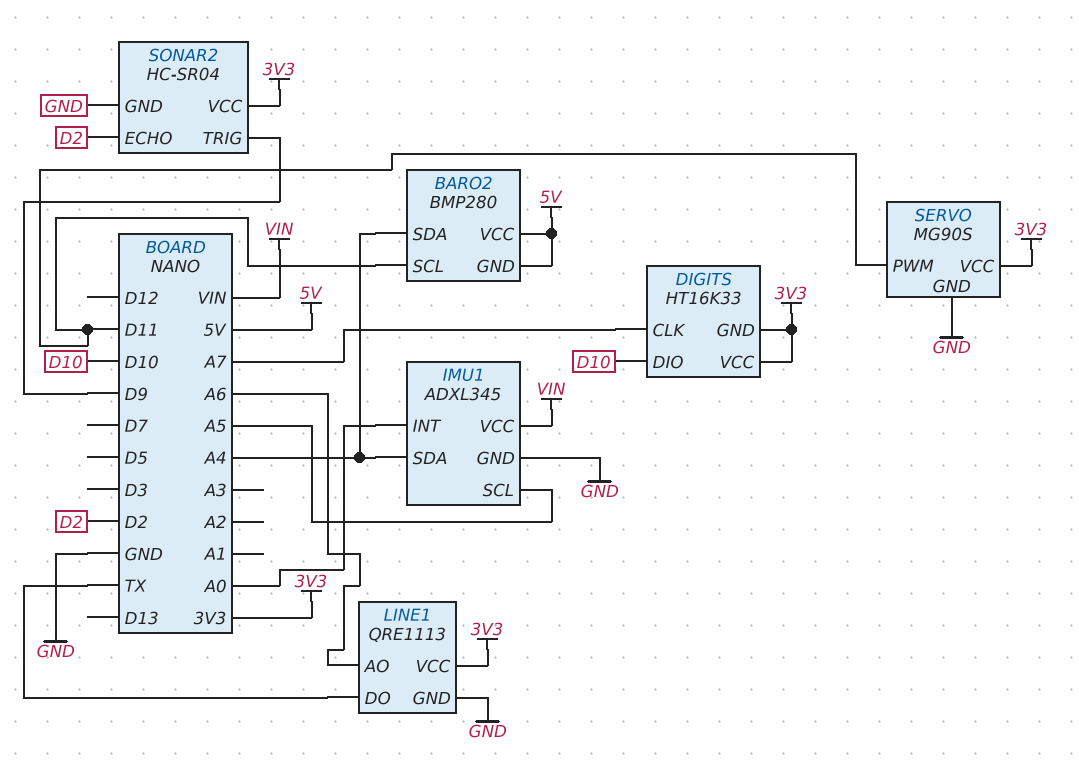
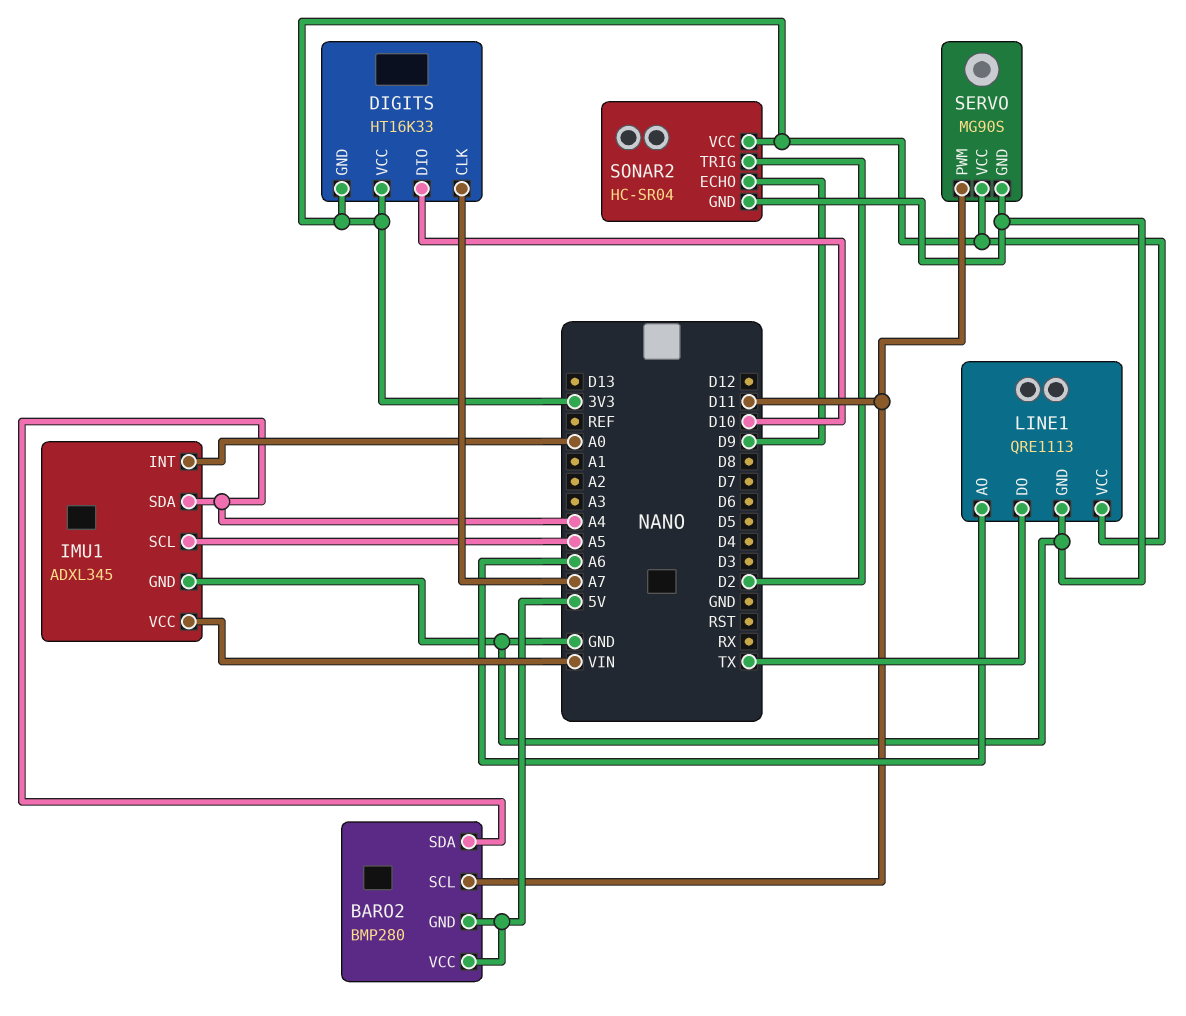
SONAR2 pin ECHO: D2 -> D9
SONAR2 pin TRIG: D9 -> D2

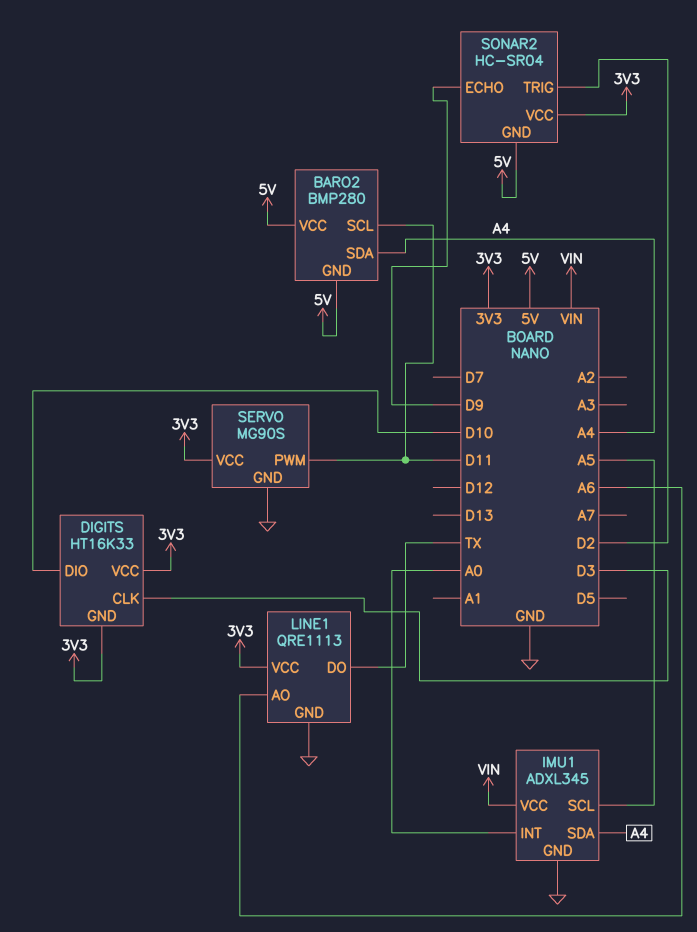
DIGITS pin CLK: A7 -> D3
SONAR2 pin GND: GND -> 5V

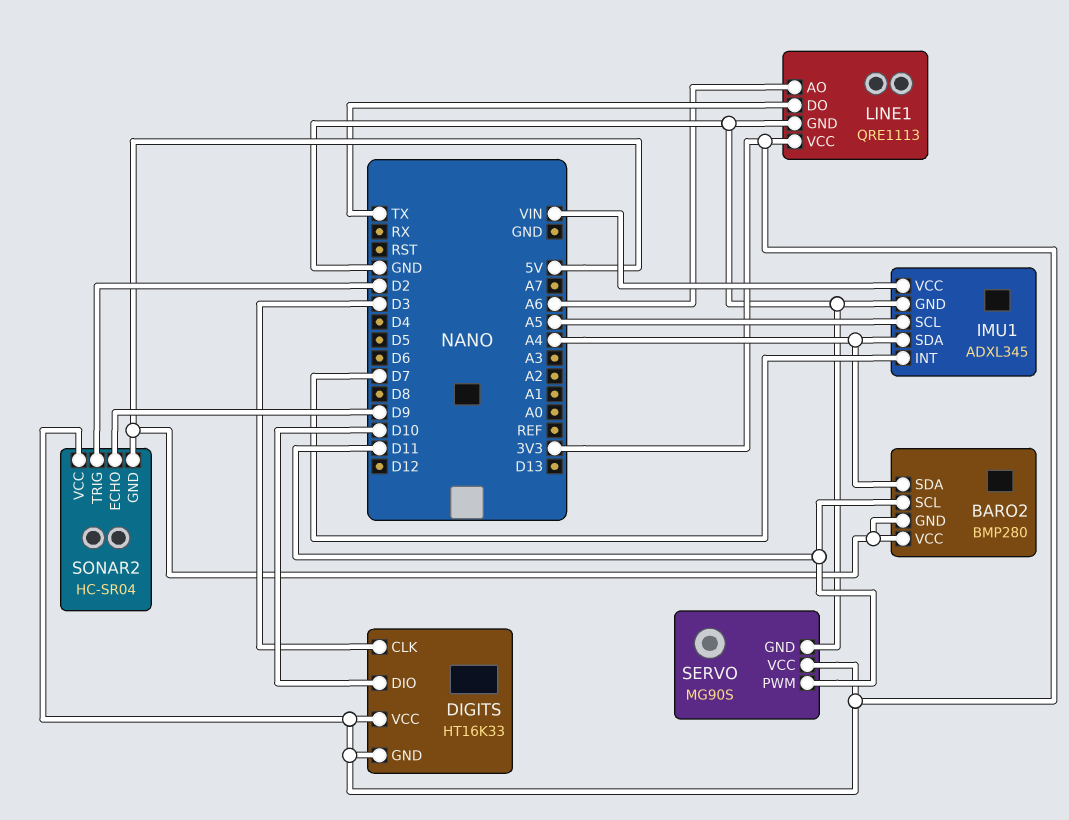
IMU1 pin INT: A0 -> D7

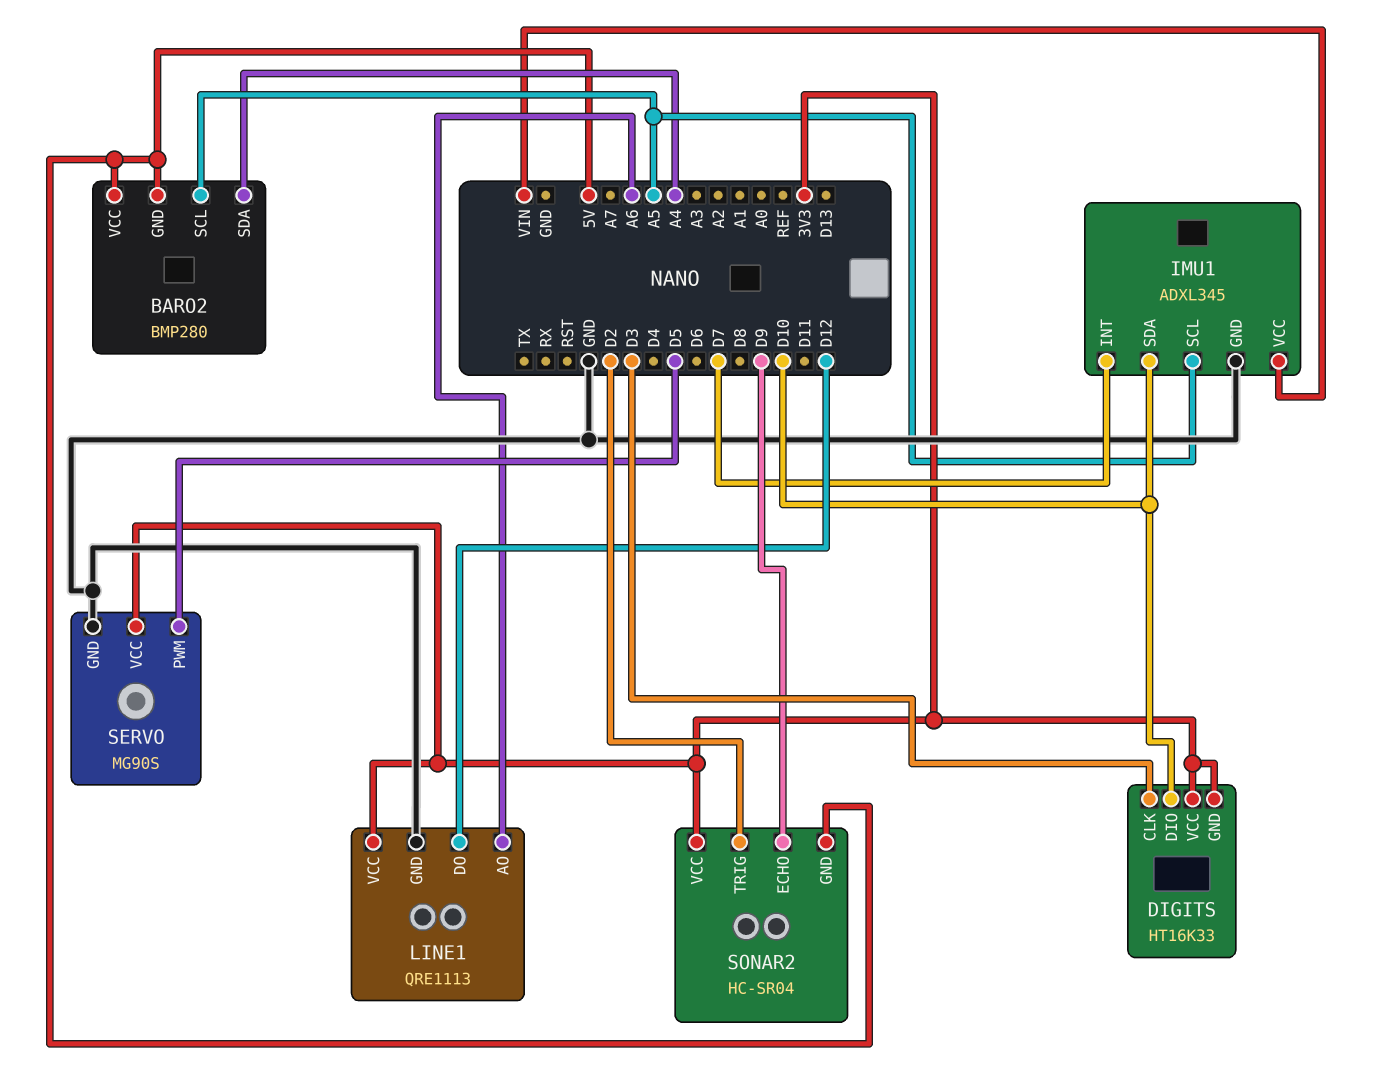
BARO2 pin SCL: D11 -> A5
IMU1 pin SDA: A4 -> D10
LINE1 pin DO: TX -> D12
SERVO pin PWM: D11 -> D5

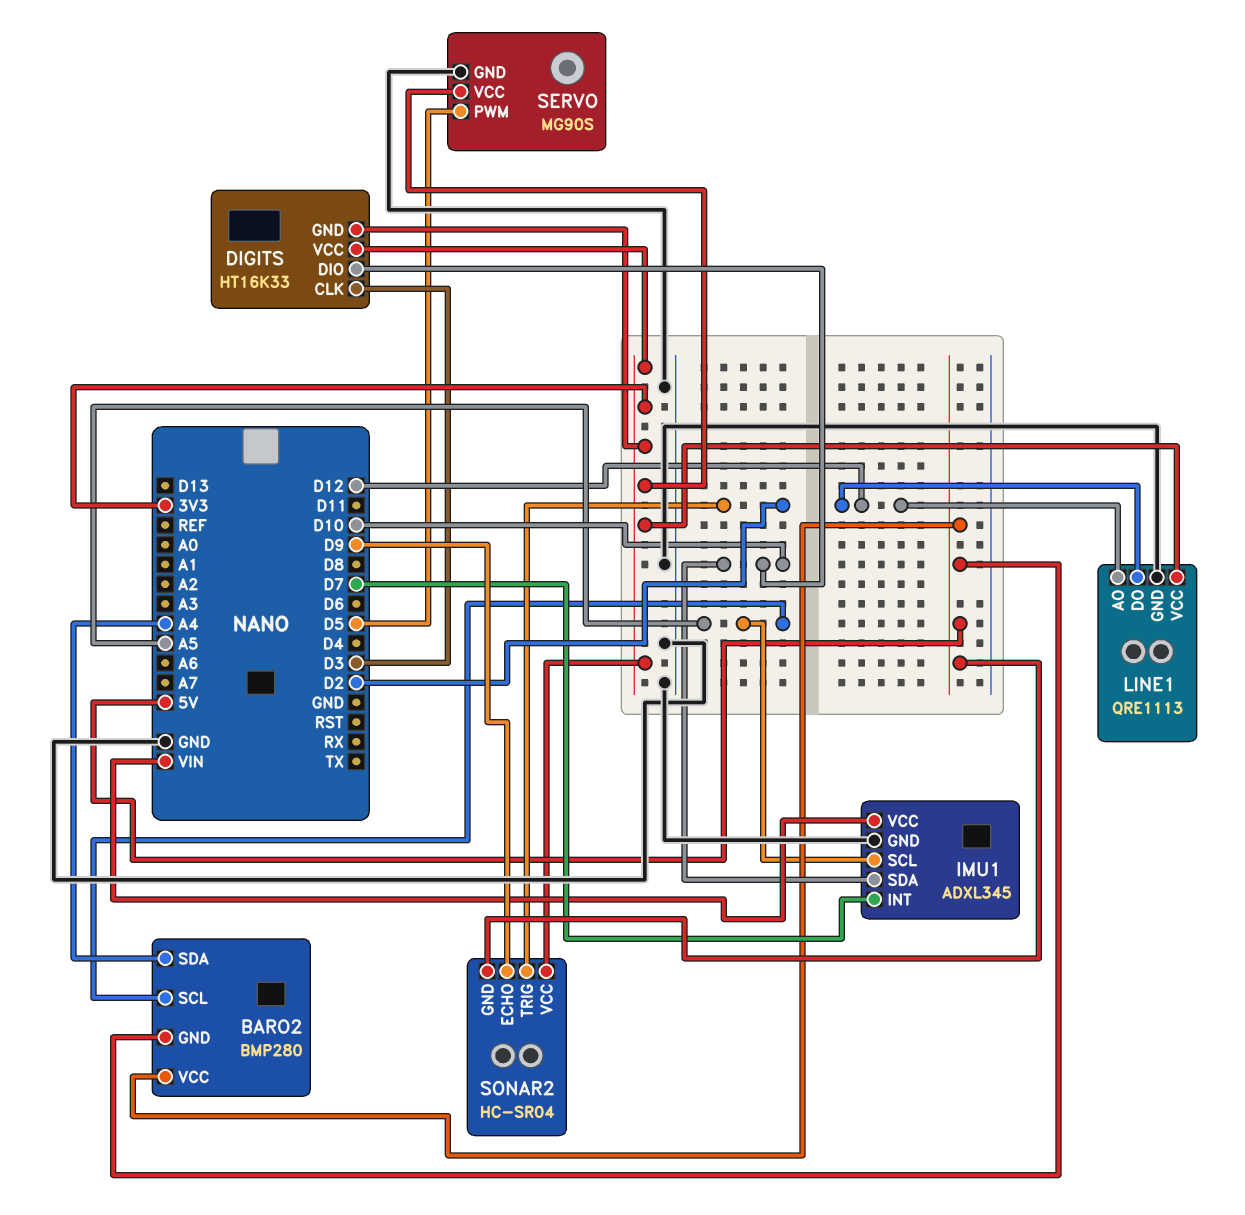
LINE1 pin AO: A6 -> D12

